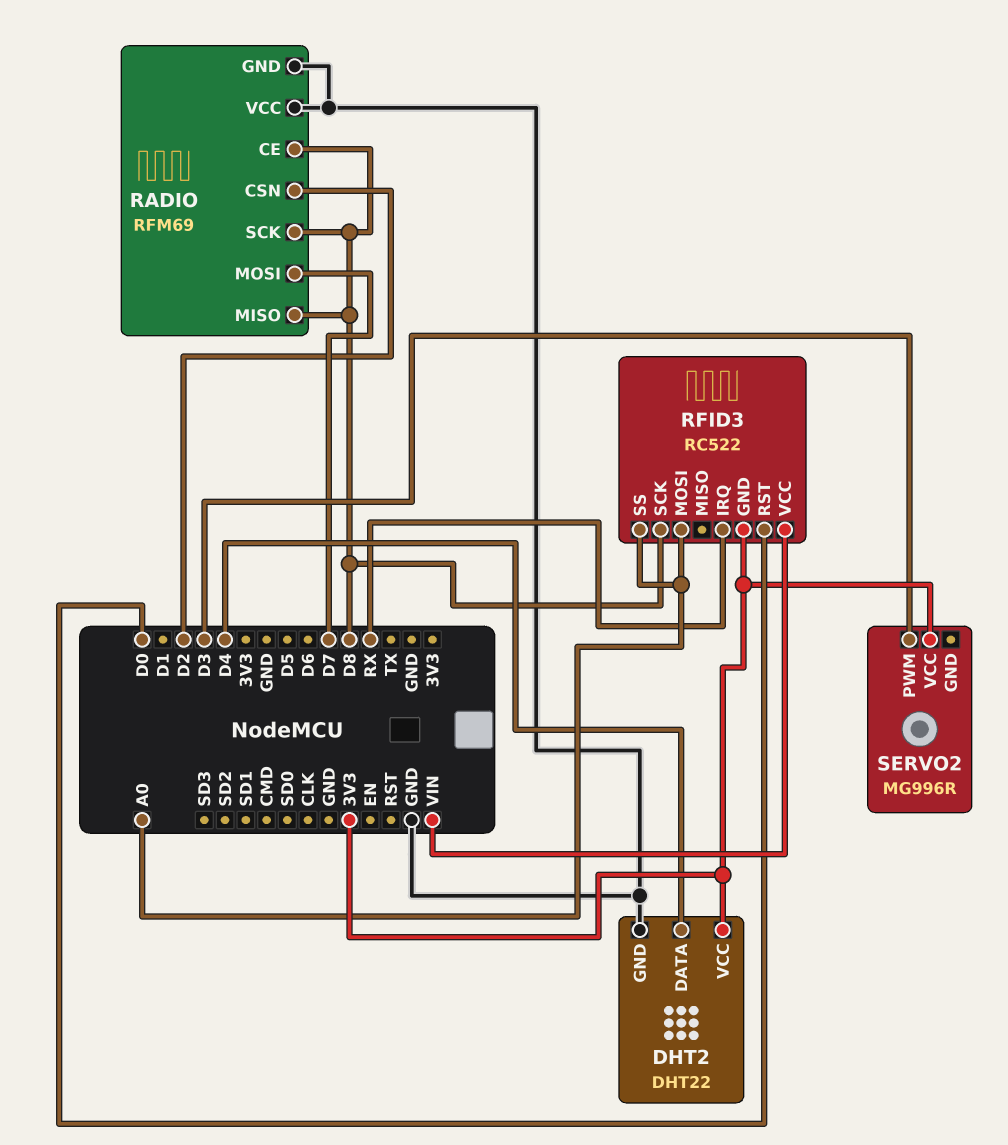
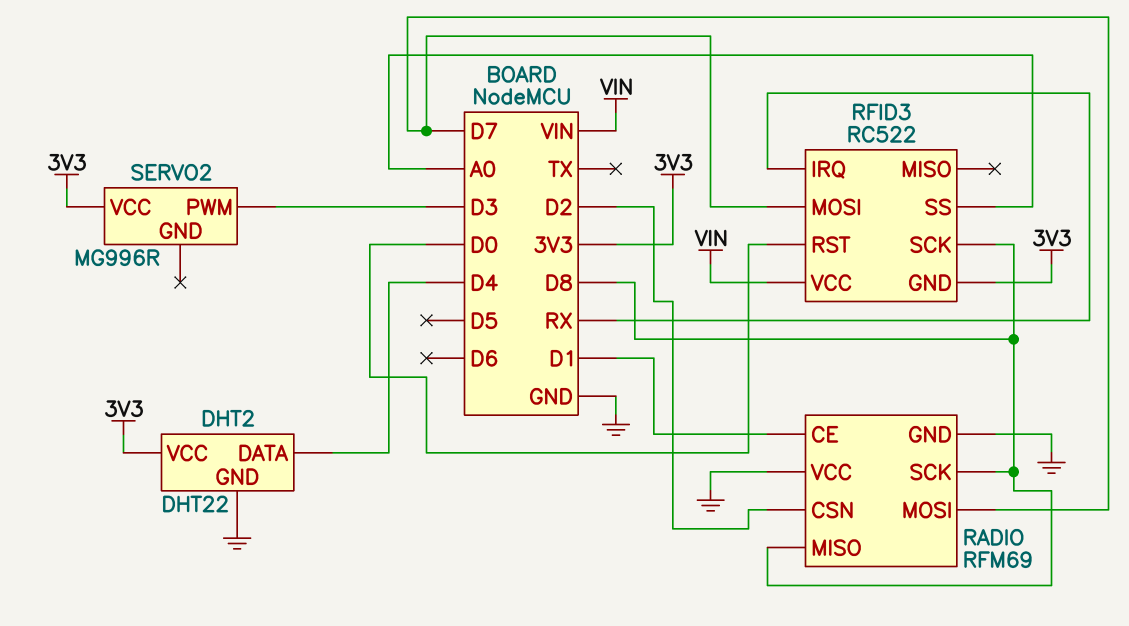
RADIO pin CE: D8 -> D1
RFID3 pin MOSI: A0 -> D7

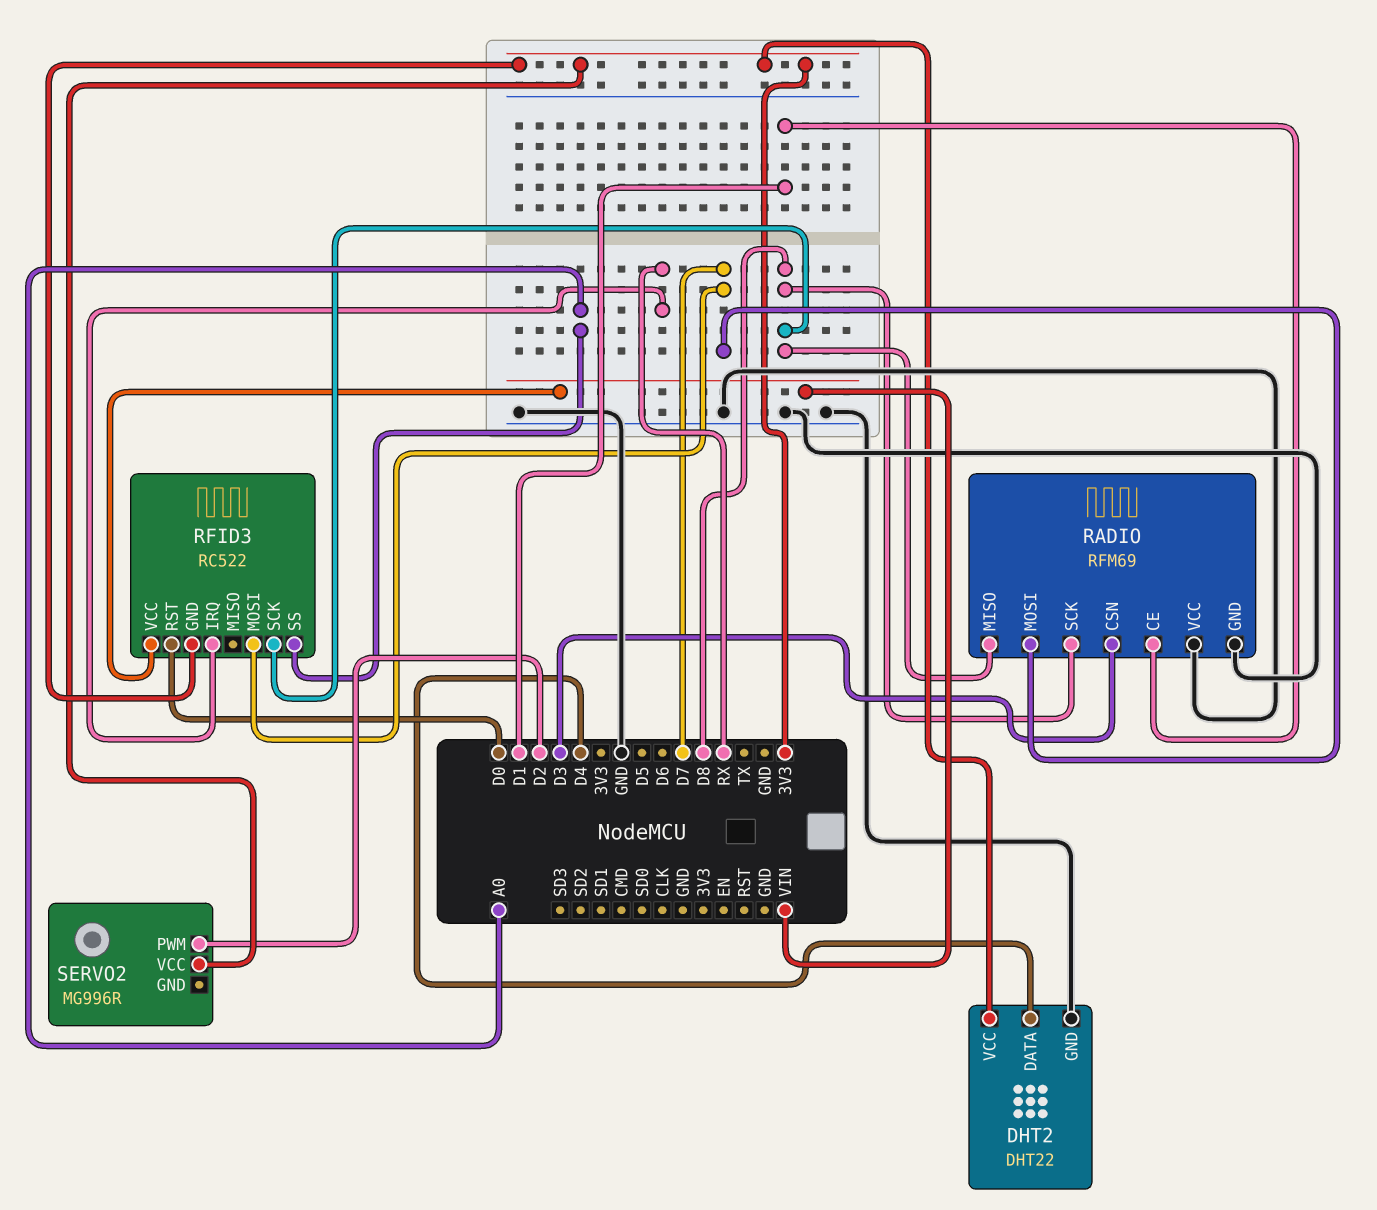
RADIO pin CSN: D2 -> D3
SERVO2 pin PWM: D3 -> D2

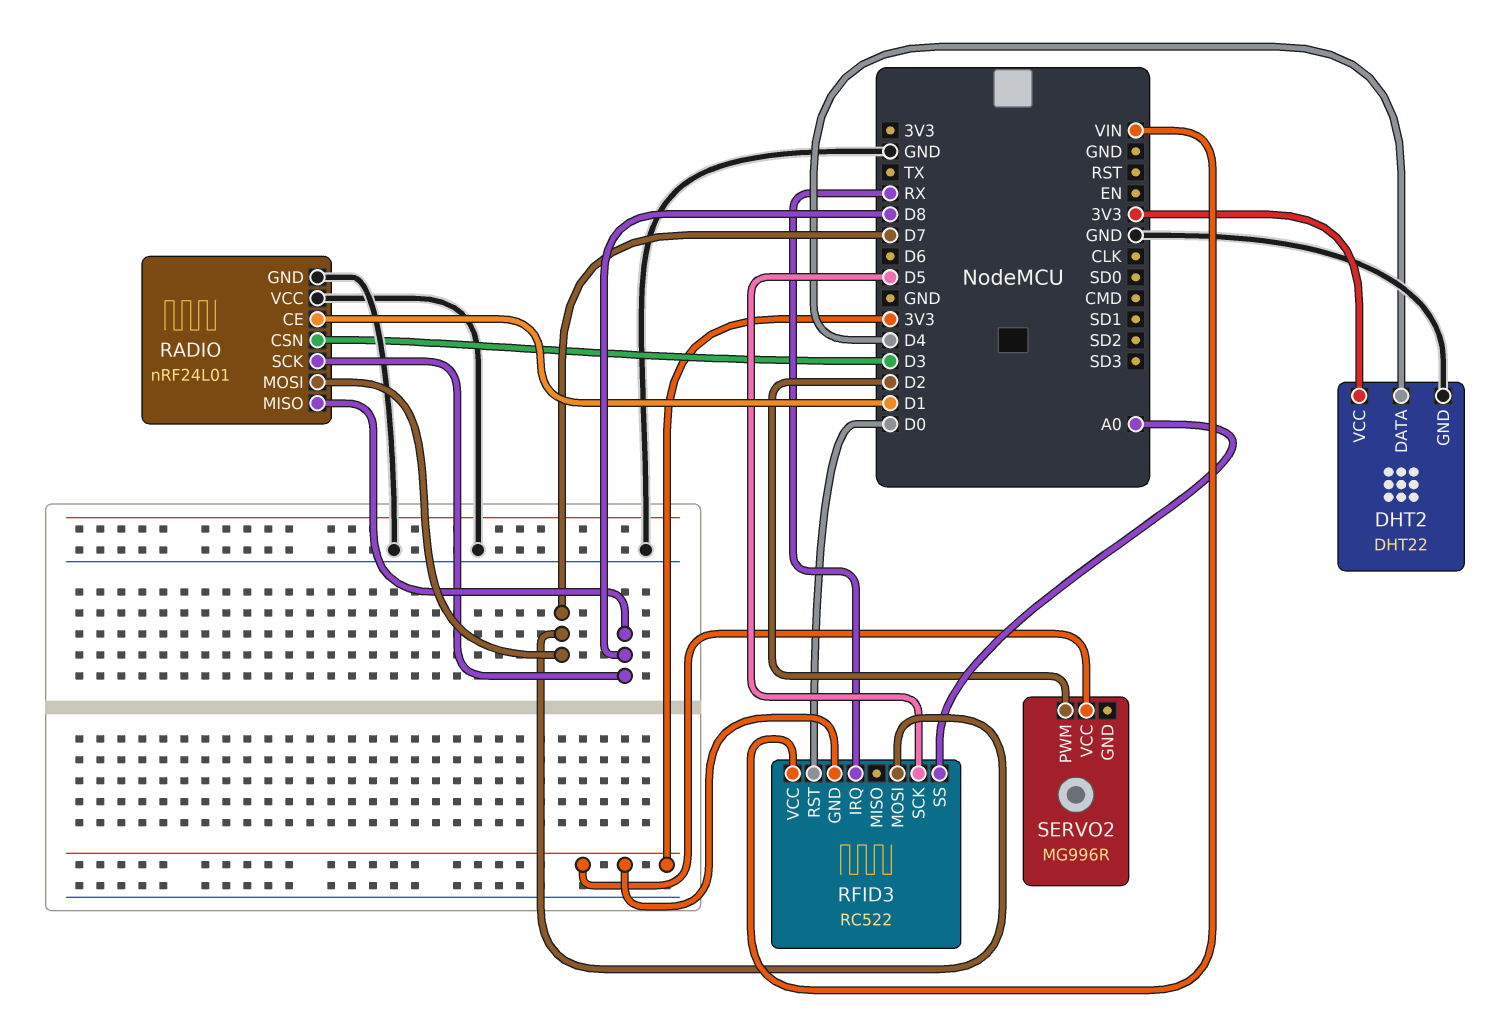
RADIO: RFM69 -> nRF24L01
RFID3 pin SCK: D8 -> D5

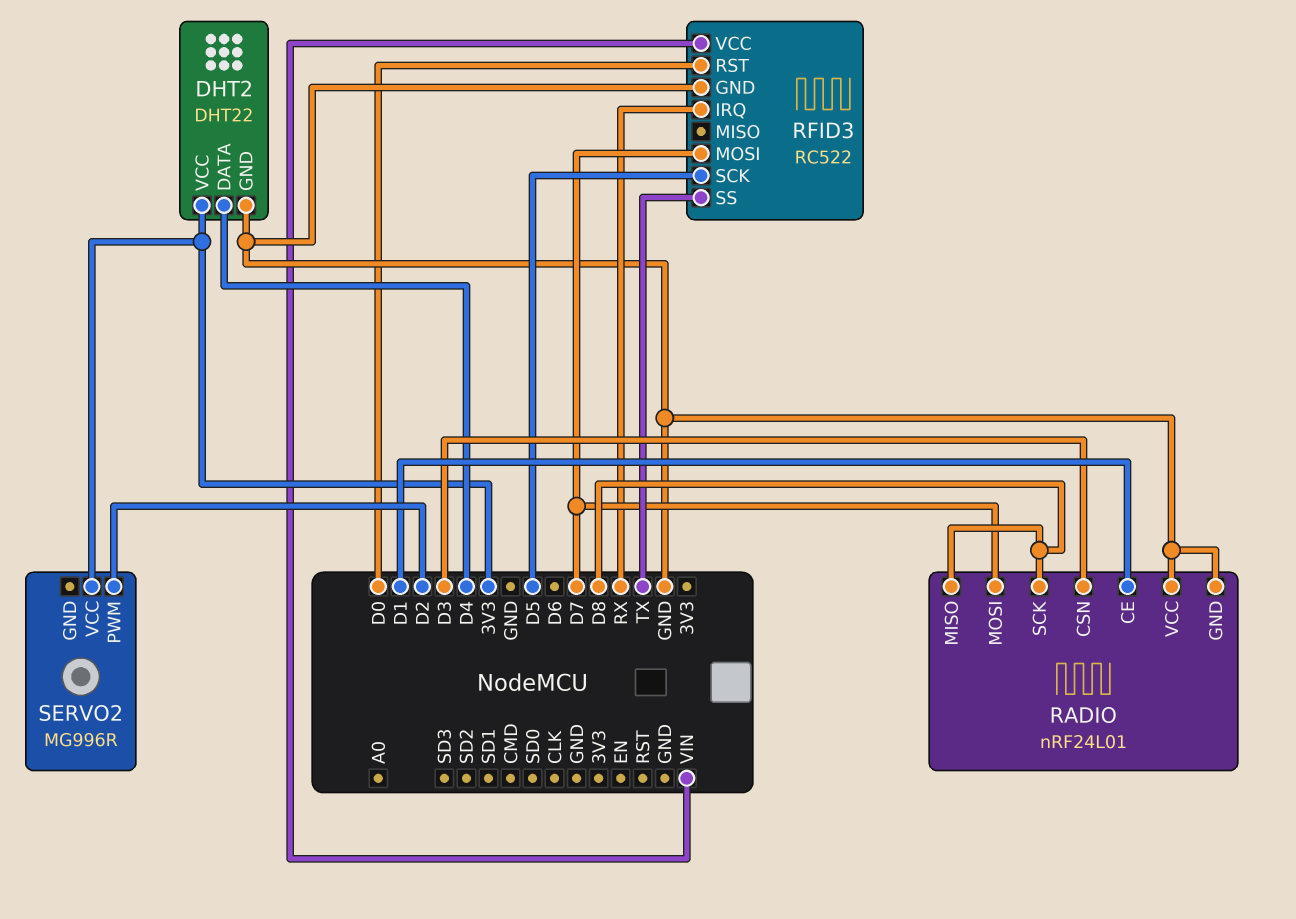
RFID3 pin GND: 3V3 -> GND
RFID3 pin SS: A0 -> TX

